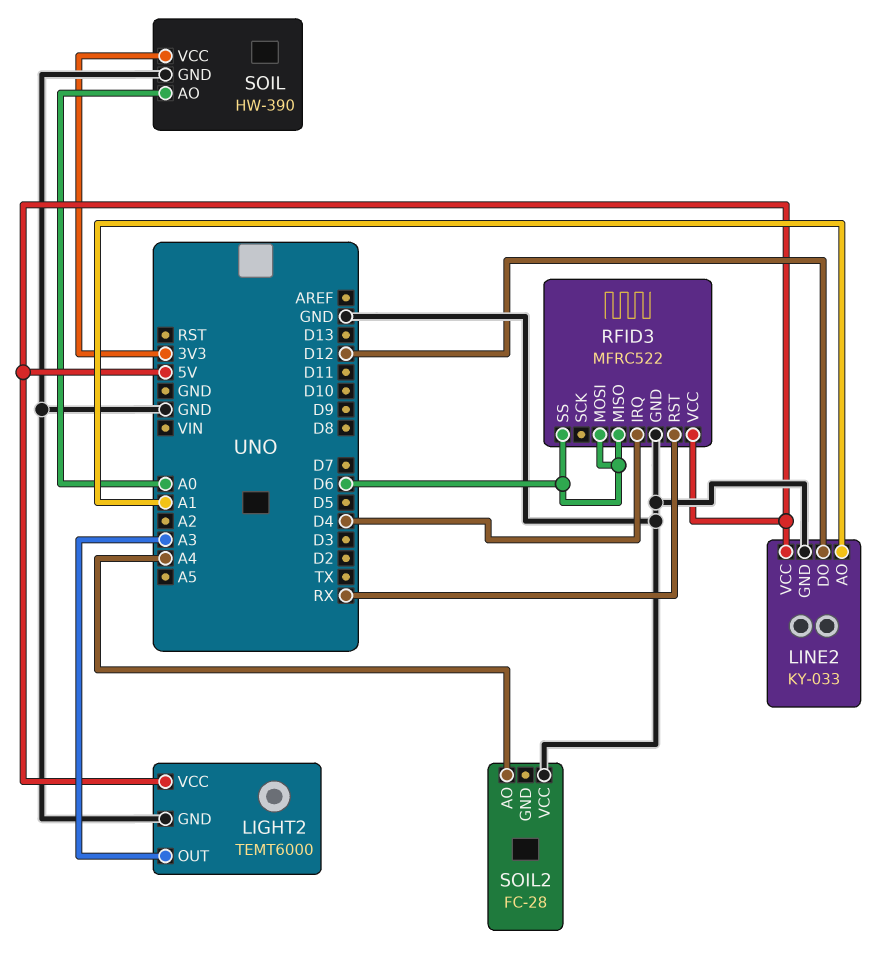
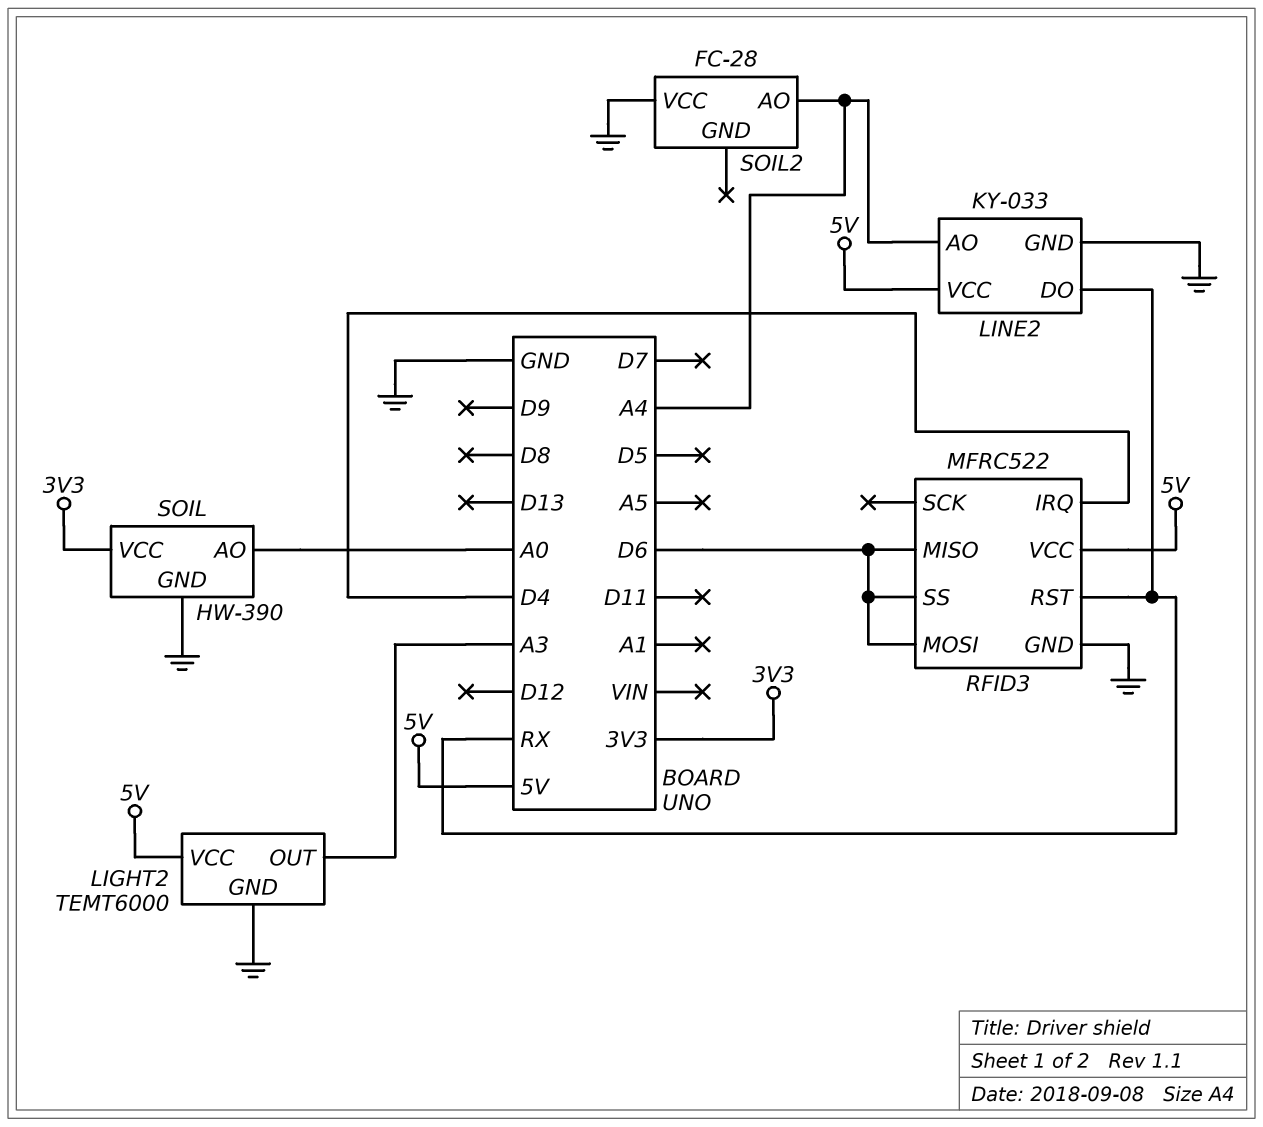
LINE2 pin AO: A1 -> A4
LINE2 pin DO: D12 -> RX

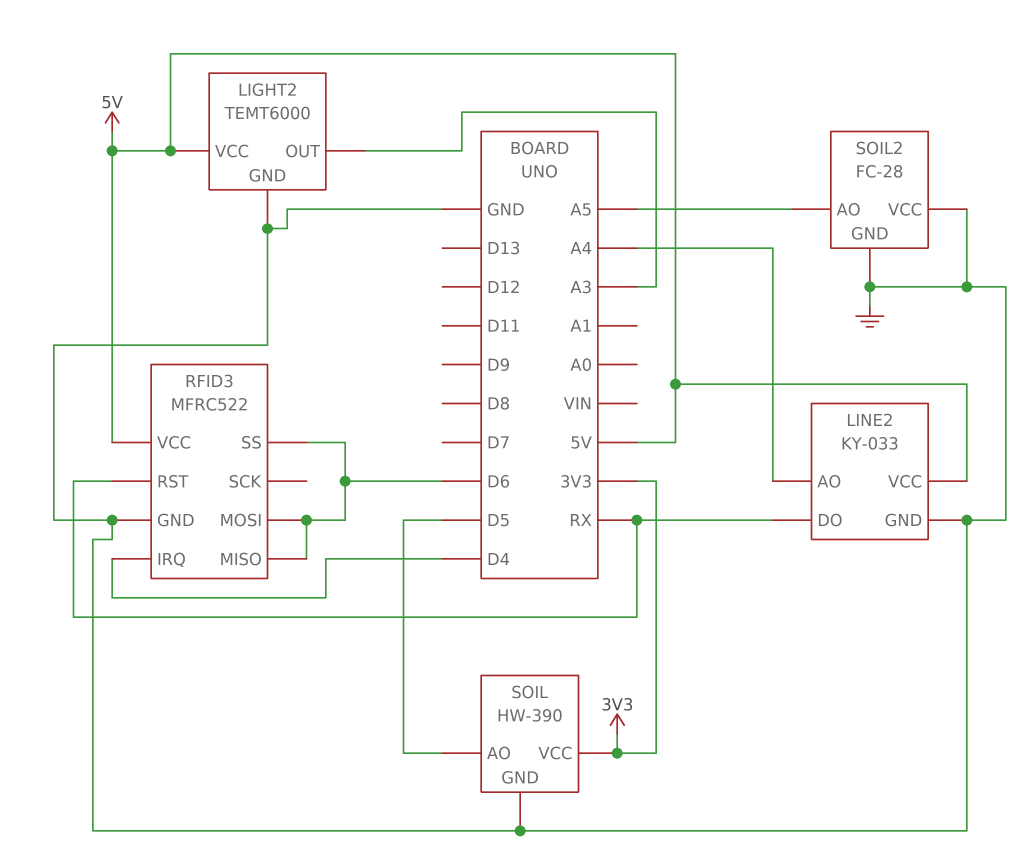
SOIL pin AO: A0 -> D5
SOIL2 pin AO: A4 -> A5
SOIL2 pin GND: none -> GND

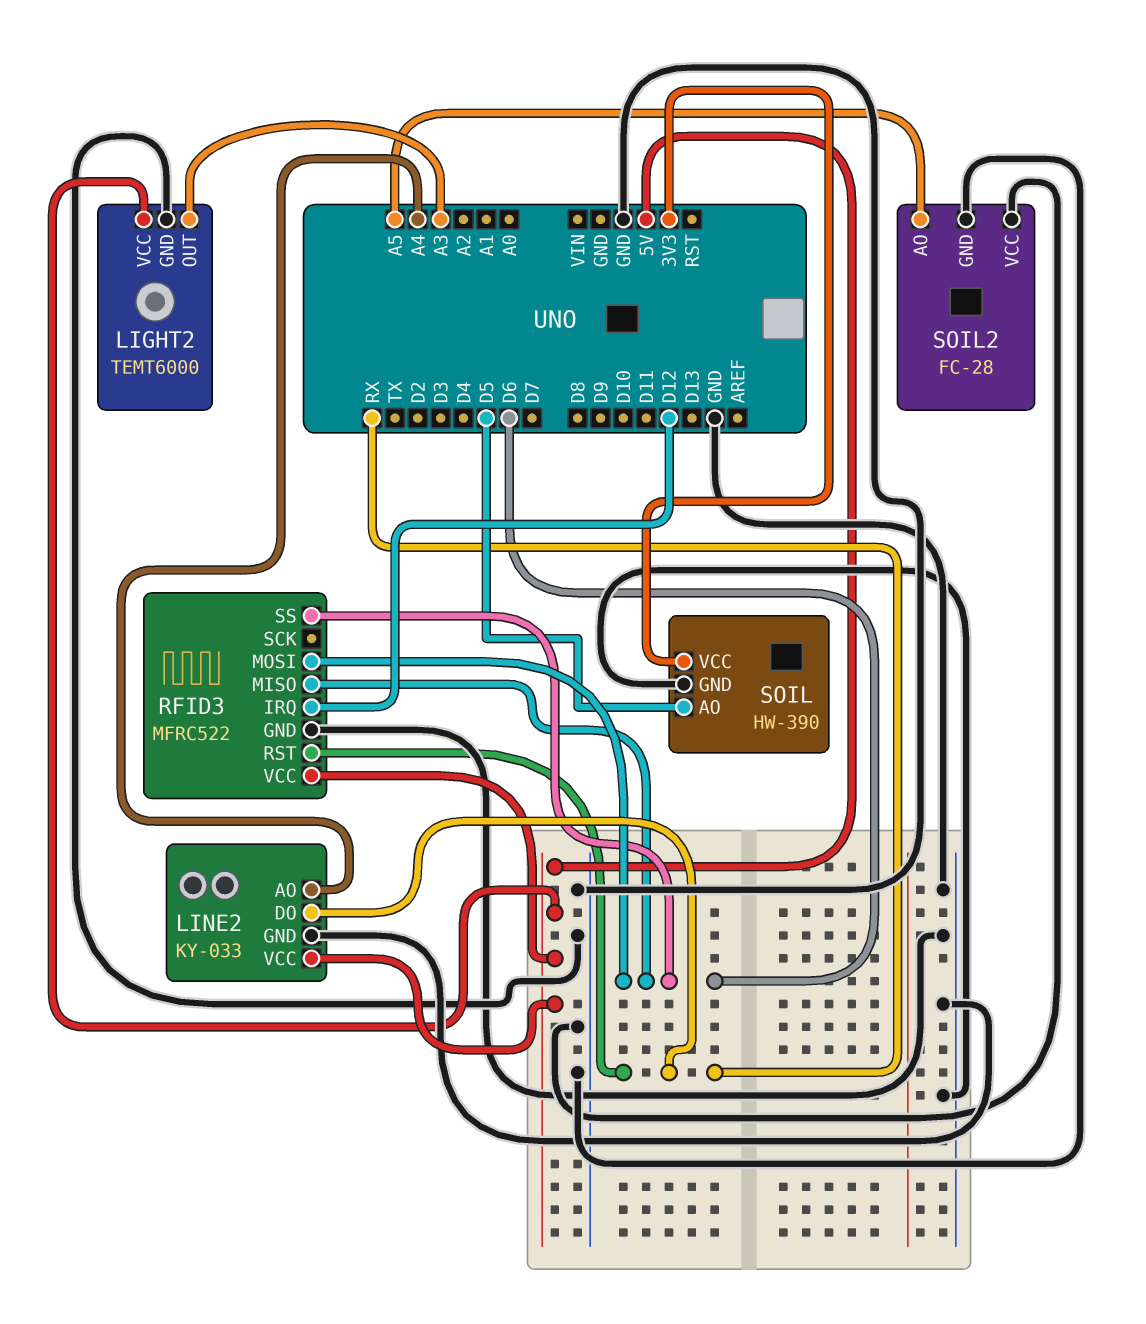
RFID3 pin IRQ: D4 -> D12

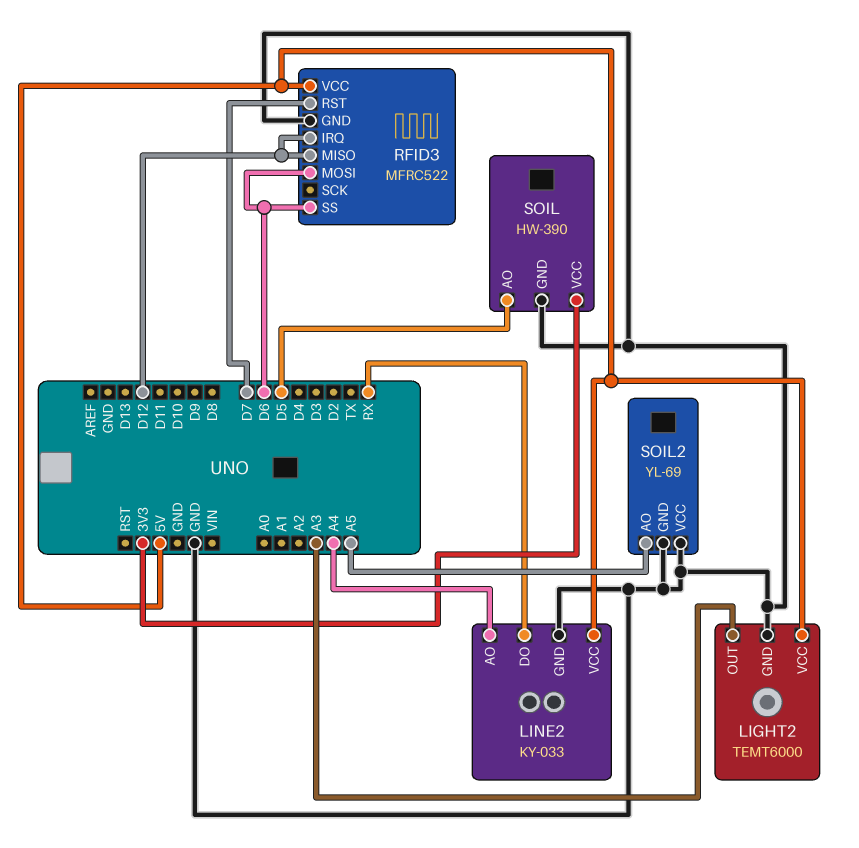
RFID3 pin MISO: D6 -> D12
RFID3 pin RST: RX -> D7
SOIL2: FC-28 -> YL-69

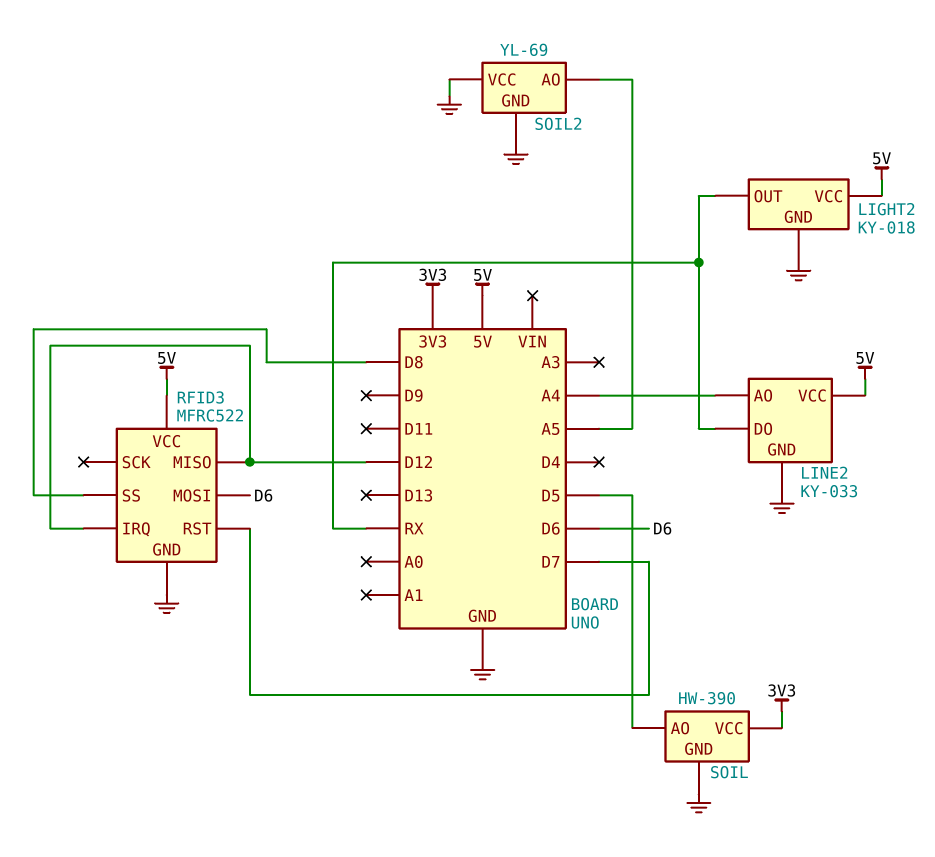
LIGHT2: TEMT6000 -> KY-018
LIGHT2 pin OUT: A3 -> RX
RFID3 pin SS: D6 -> D8

